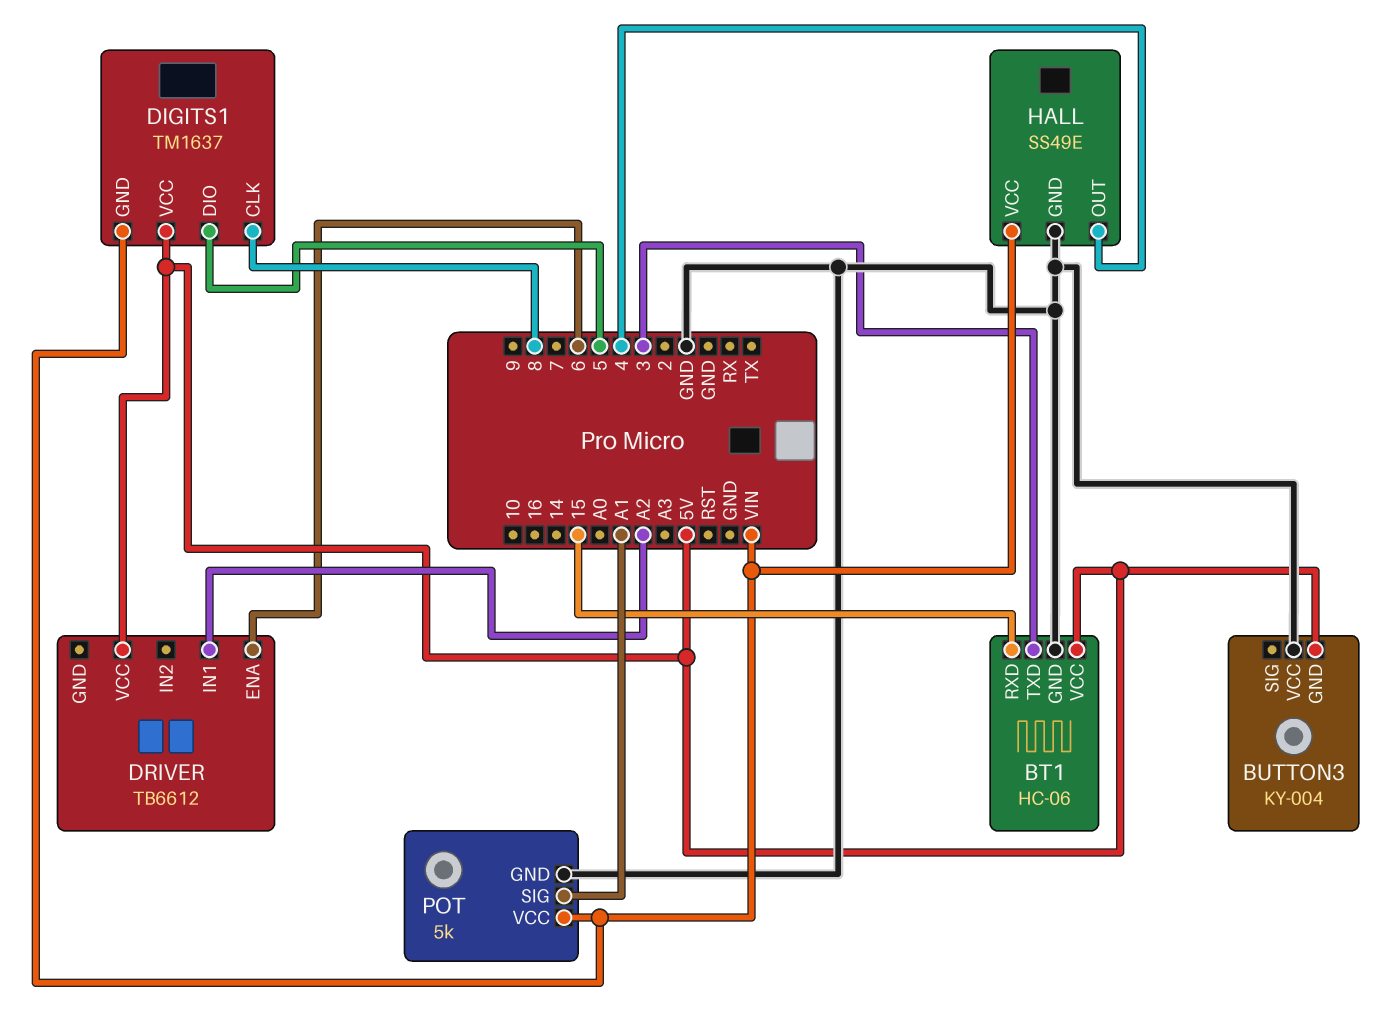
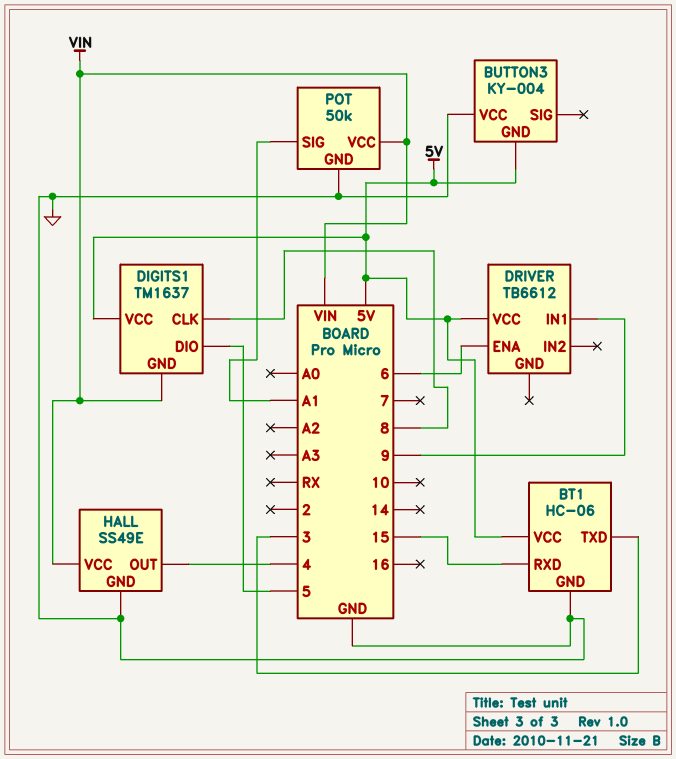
DRIVER pin IN1: A2 -> 9
POT: 5k -> 50k

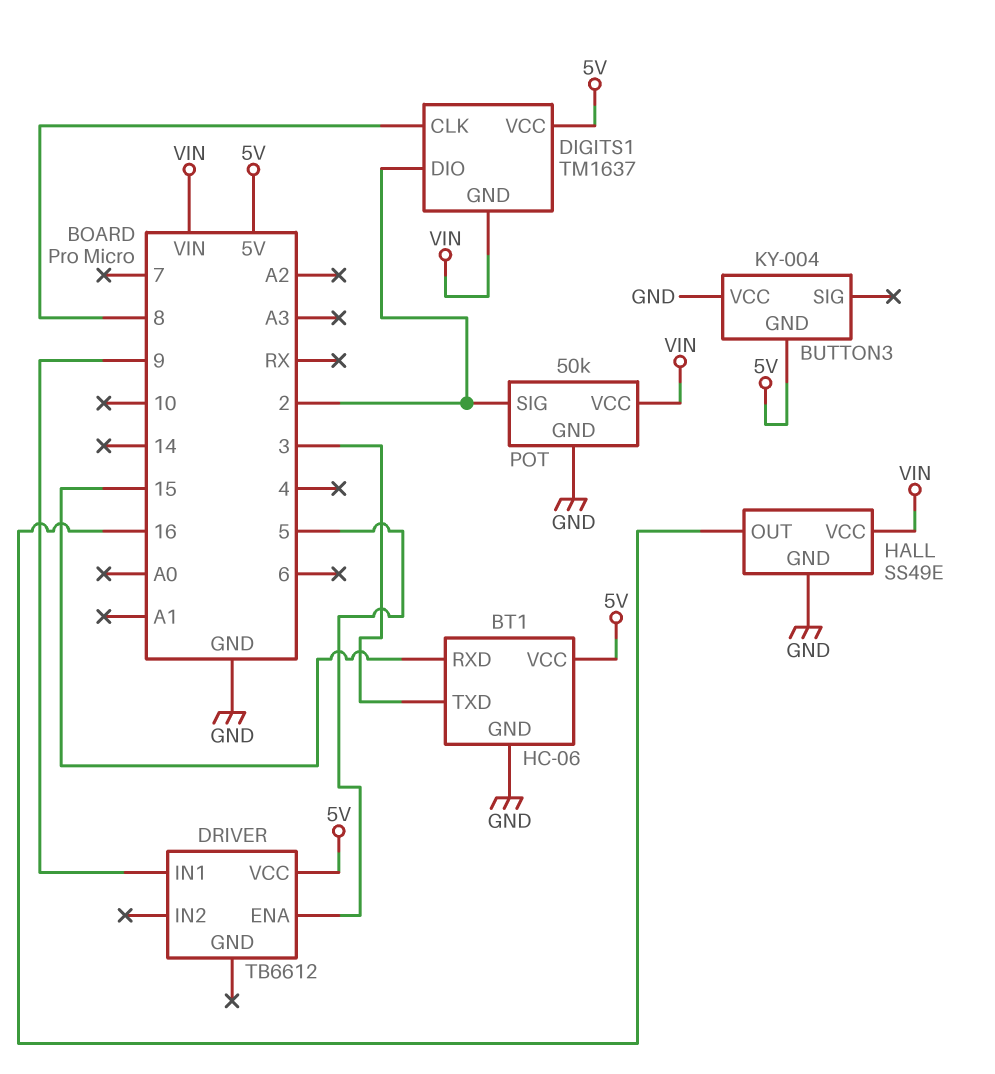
DIGITS1 pin DIO: 5 -> 2
DRIVER pin ENA: 6 -> 5
HALL pin OUT: 4 -> 16
POT pin SIG: A1 -> 2

